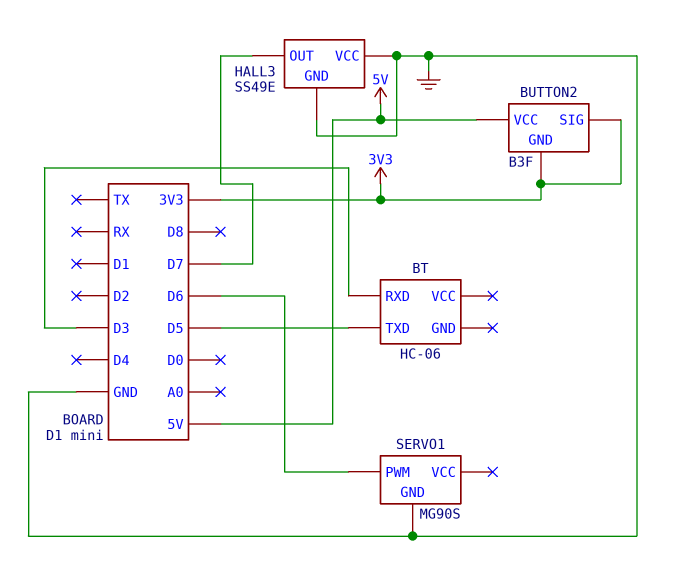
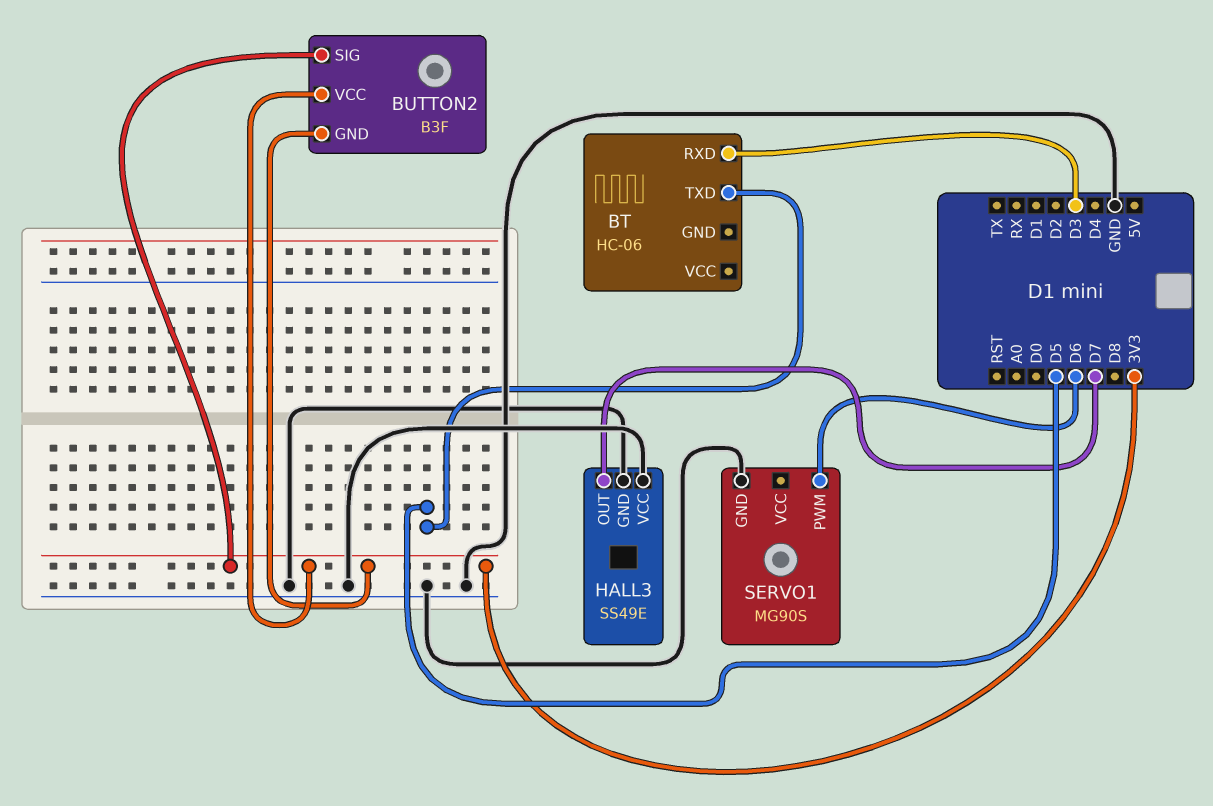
BUTTON2 pin VCC: 5V -> 3V3

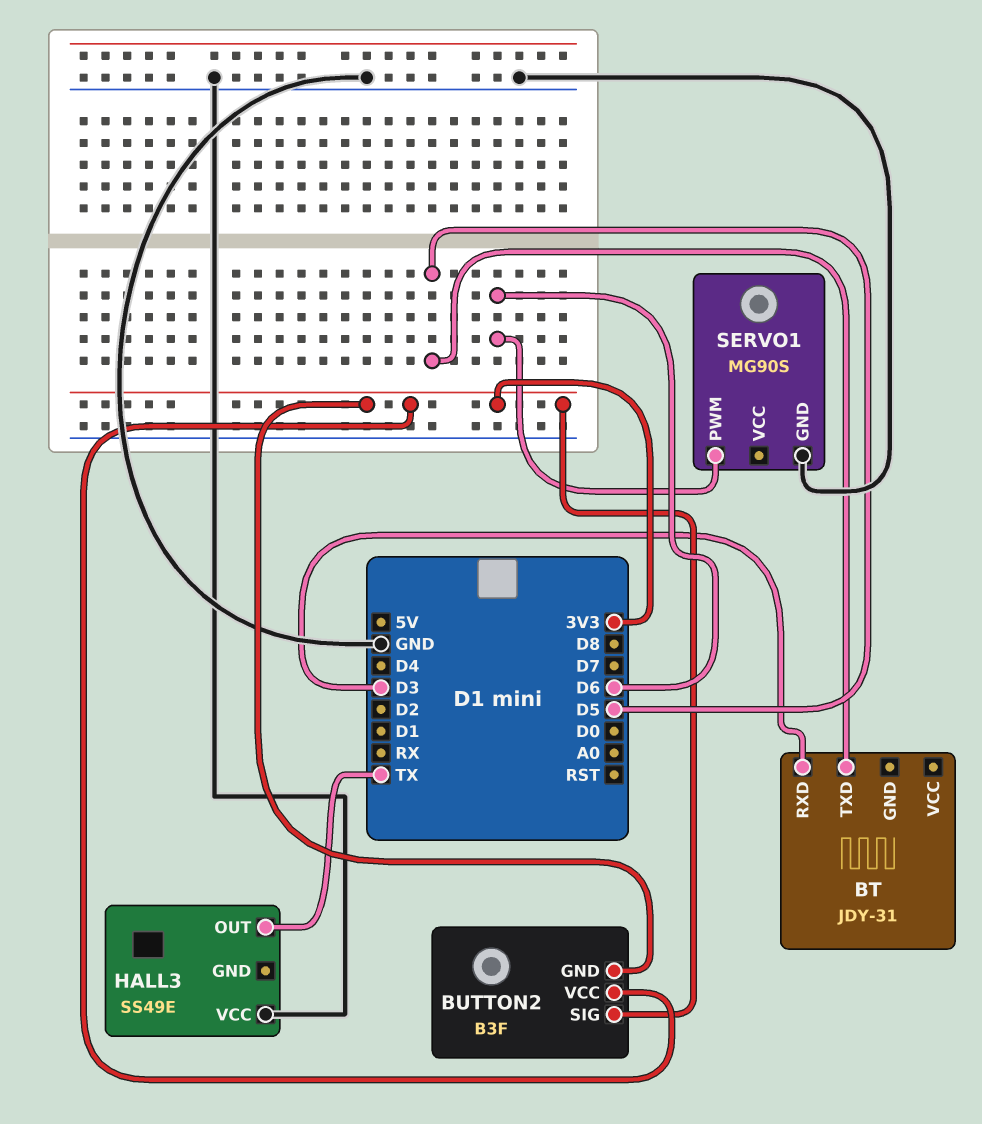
BT: HC-06 -> JDY-31
HALL3 pin GND: GND -> none
HALL3 pin OUT: D7 -> TX

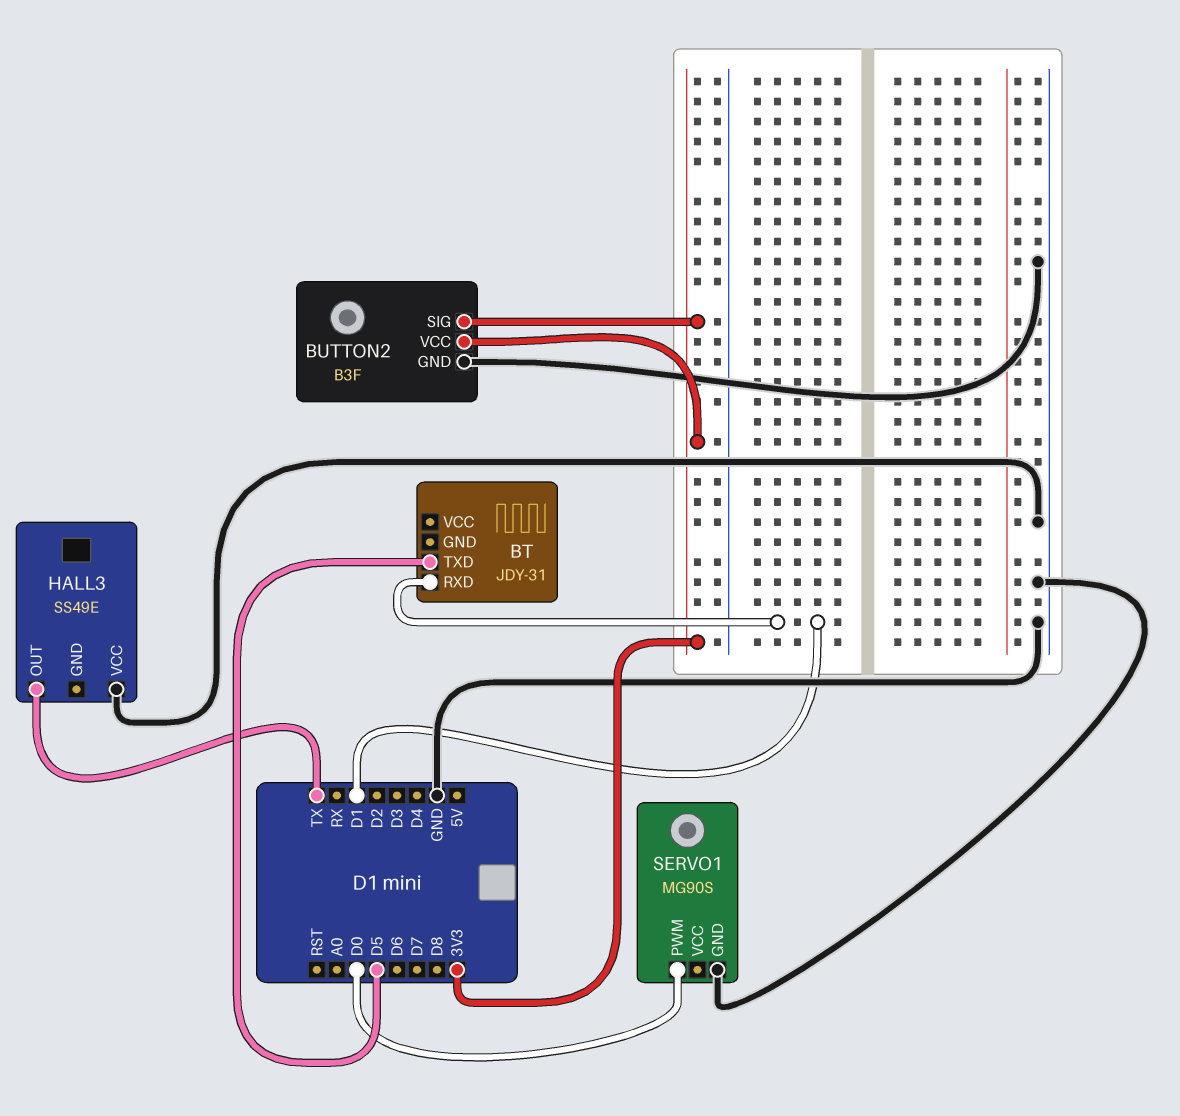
BT pin RXD: D3 -> D1
BUTTON2 pin GND: 3V3 -> GND
SERVO1 pin PWM: D6 -> D0

